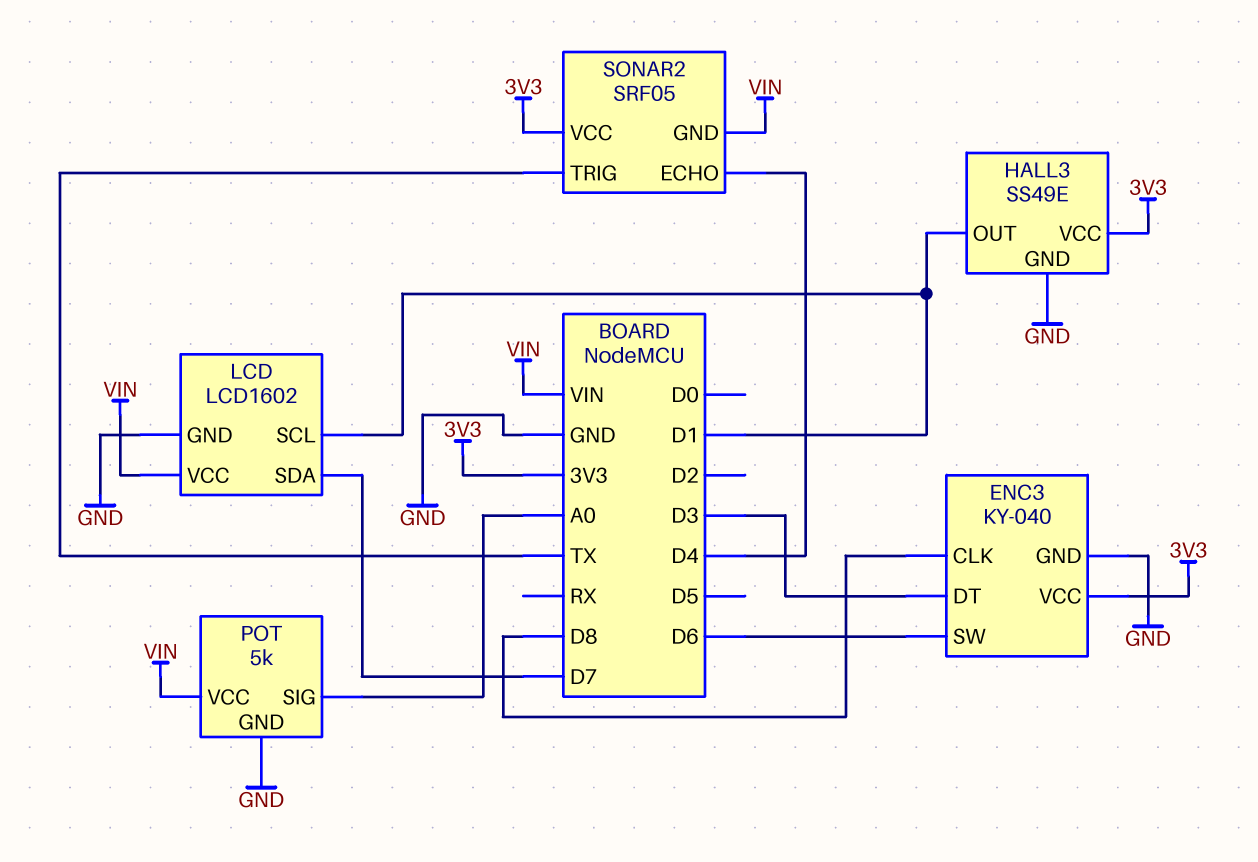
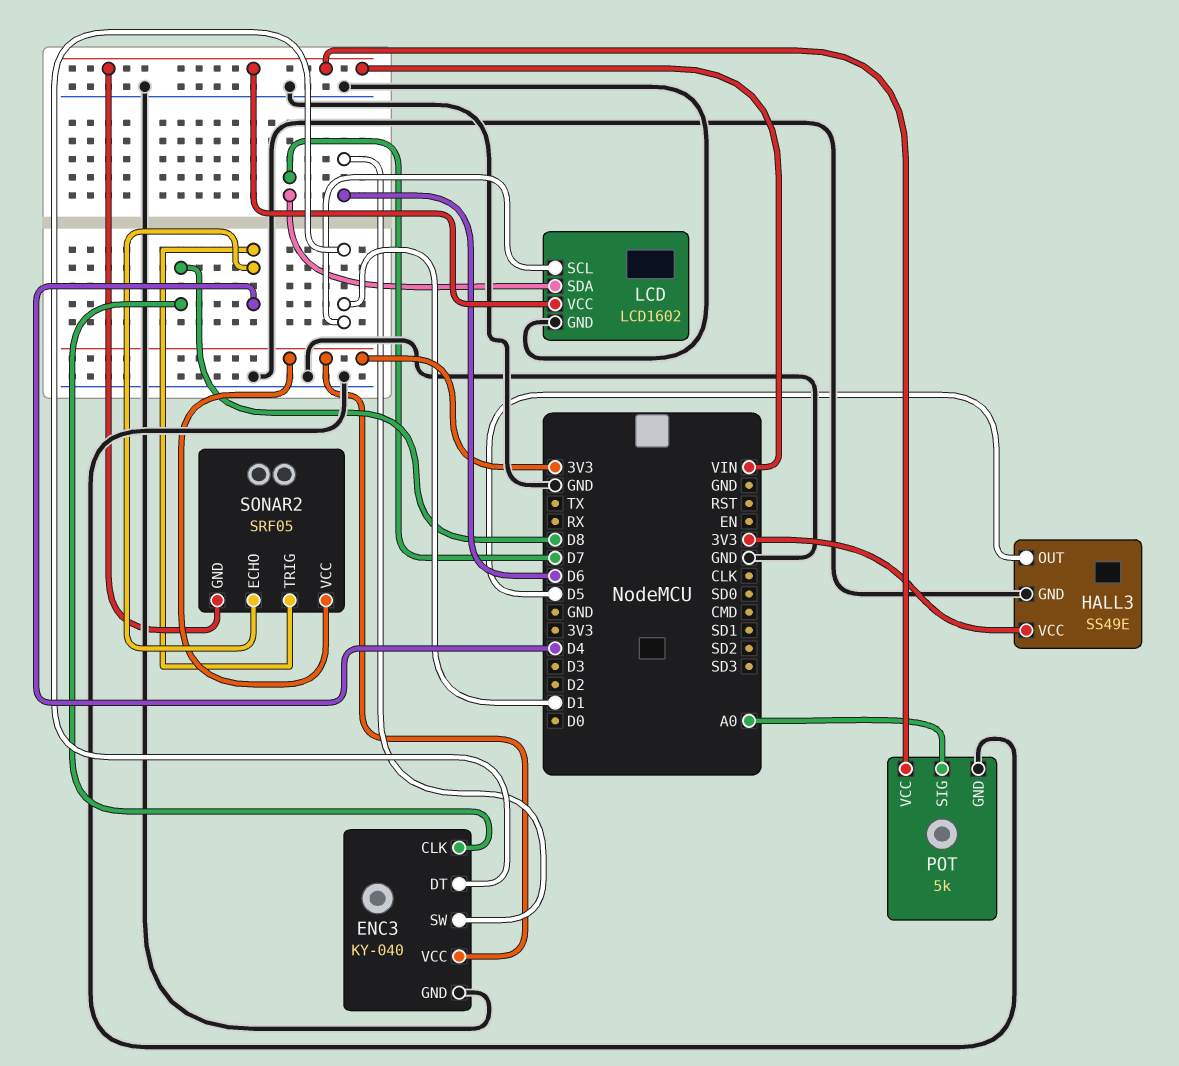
ENC3 pin DT: D3 -> D1
HALL3 pin OUT: D1 -> D5
SONAR2 pin TRIG: TX -> D4

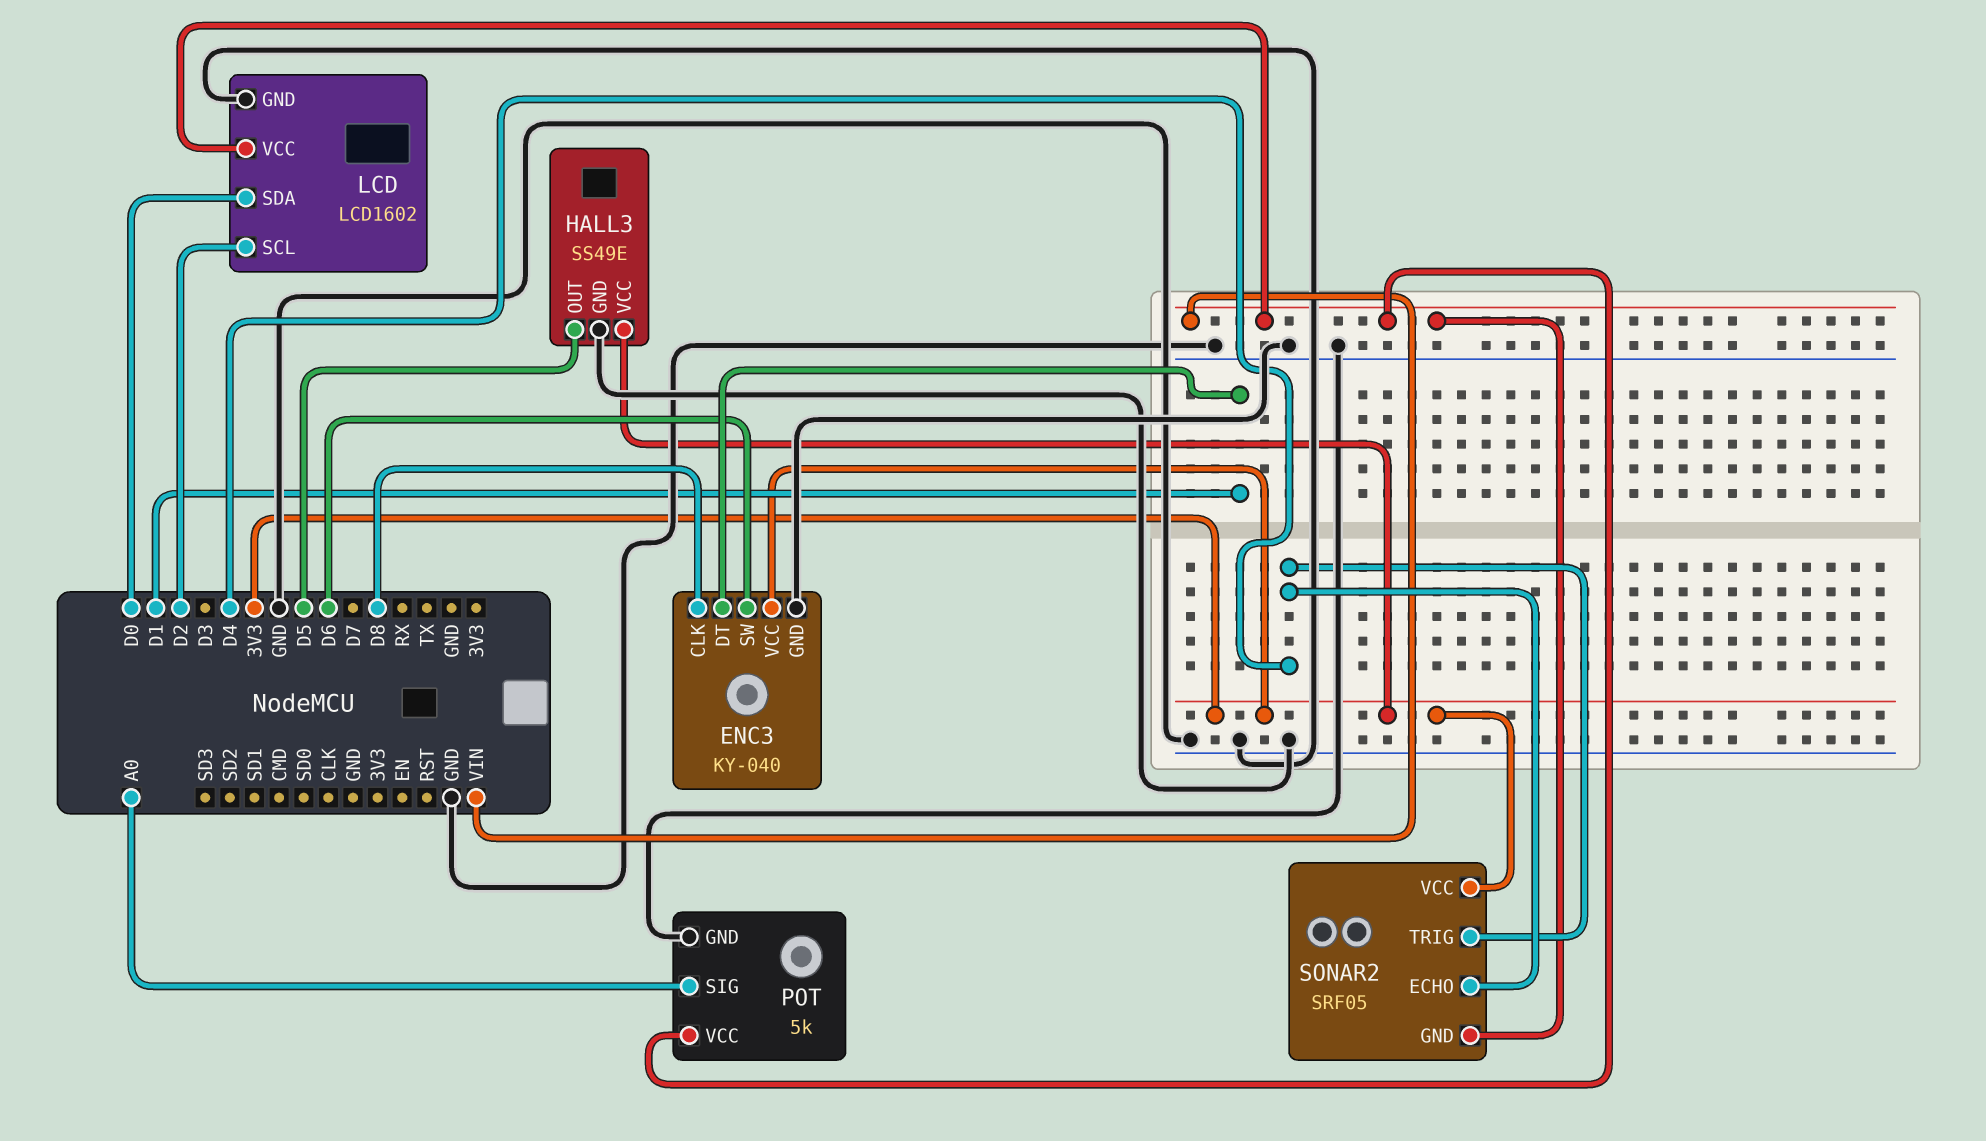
LCD pin SCL: D1 -> D2
LCD pin SDA: D7 -> D0

